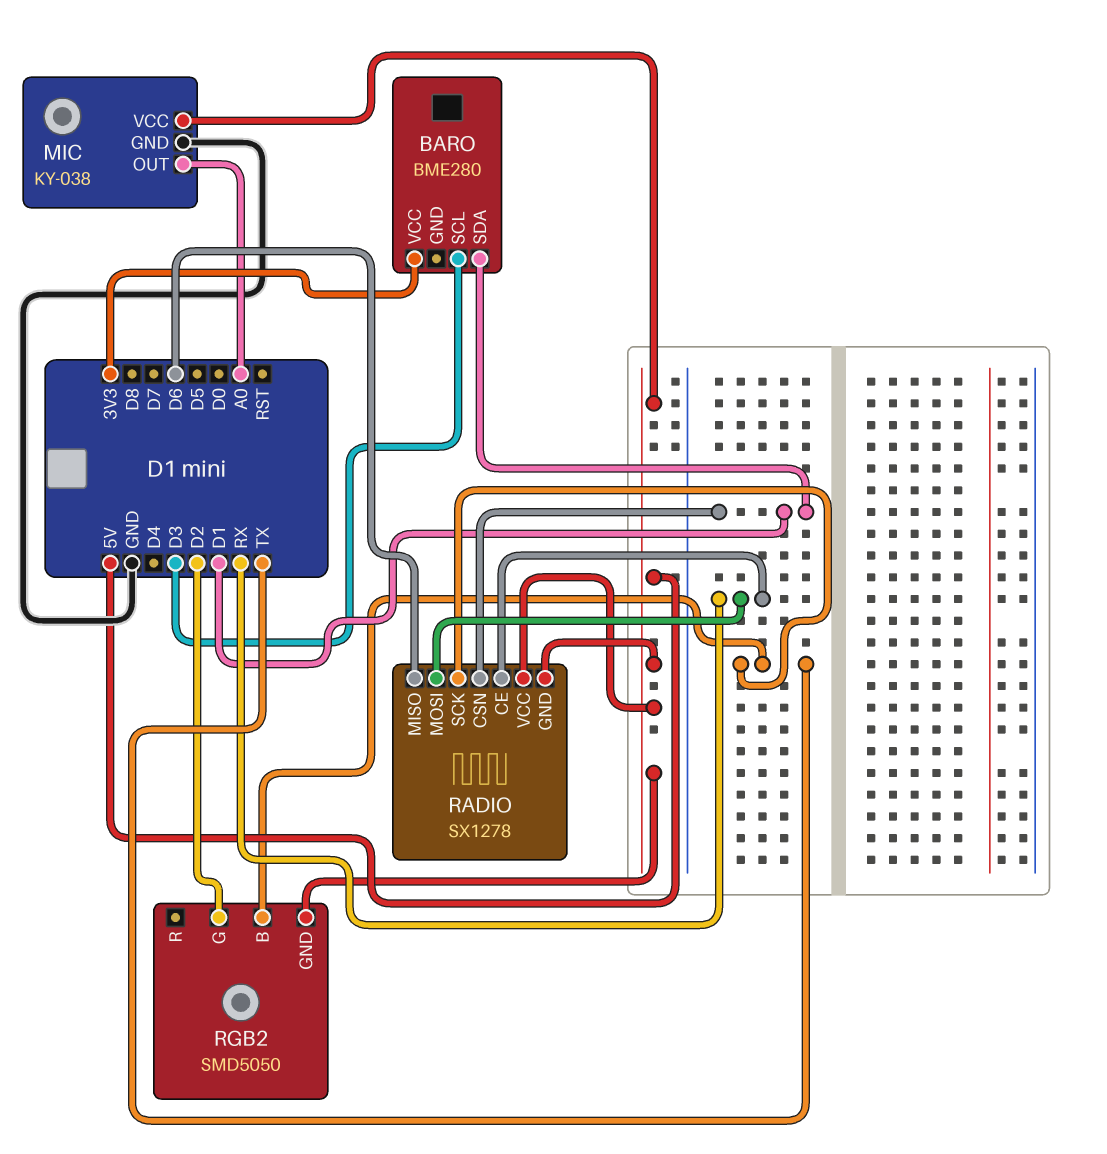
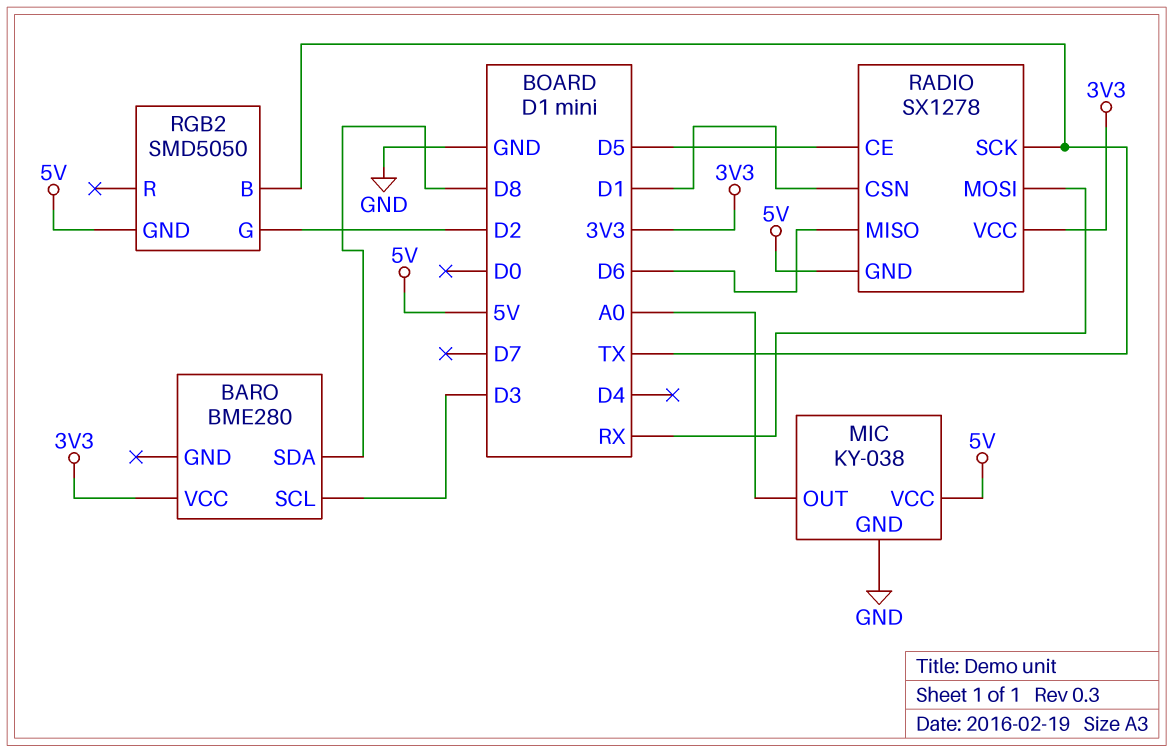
BARO pin SDA: D1 -> D8
RADIO pin CE: RX -> D5
RADIO pin VCC: 5V -> 3V3

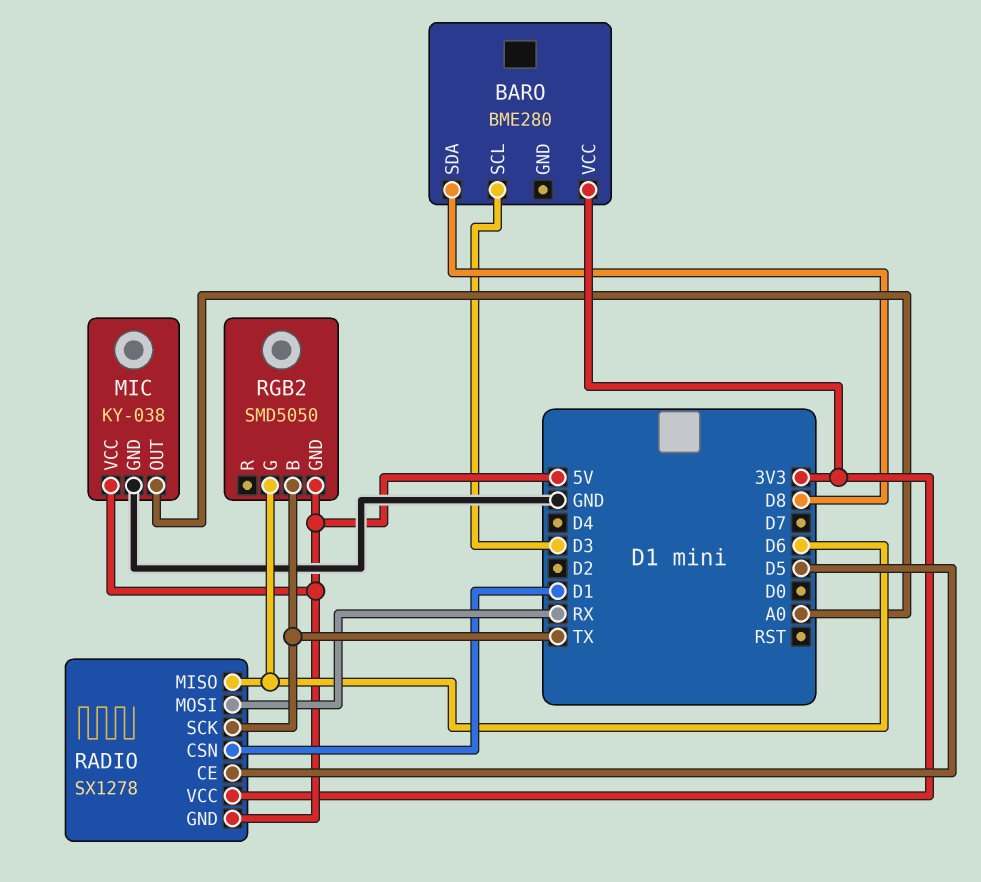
RGB2 pin G: D2 -> D6

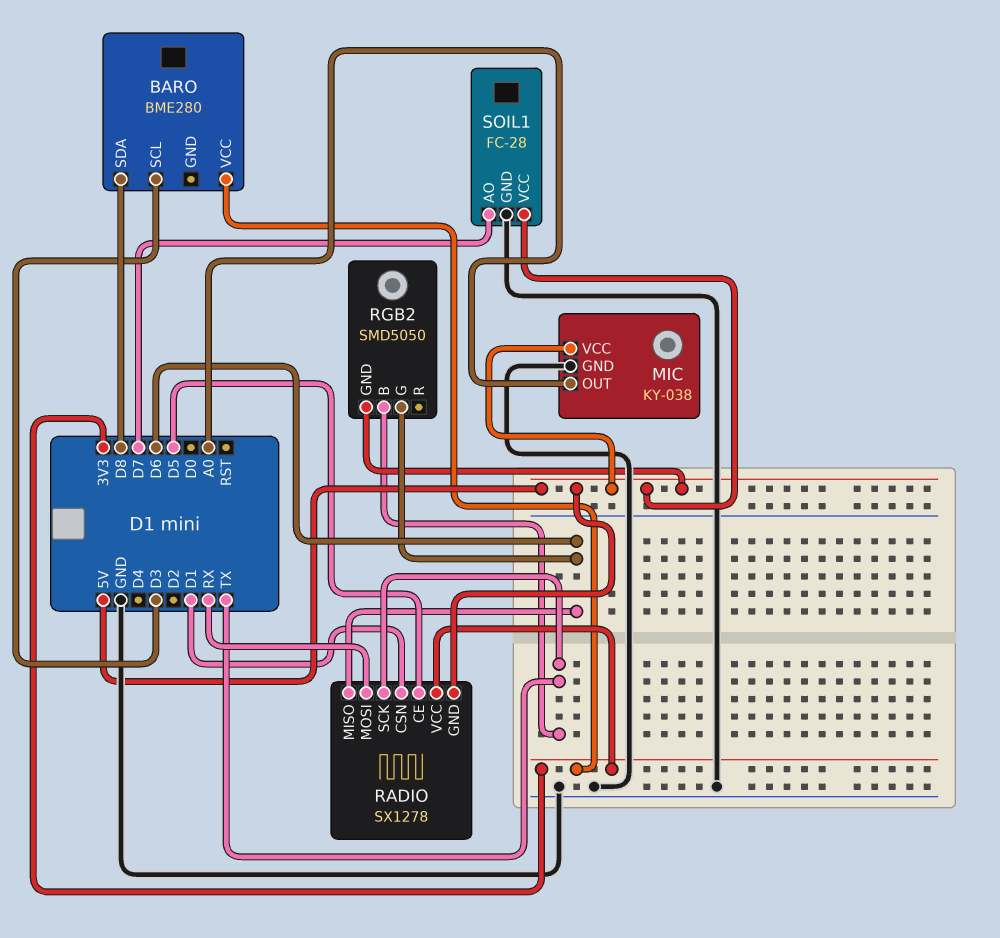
SOIL1: none -> FC-28
SOIL1 pin AO: none -> D7
SOIL1 pin GND: none -> GND
SOIL1 pin VCC: none -> 5V

